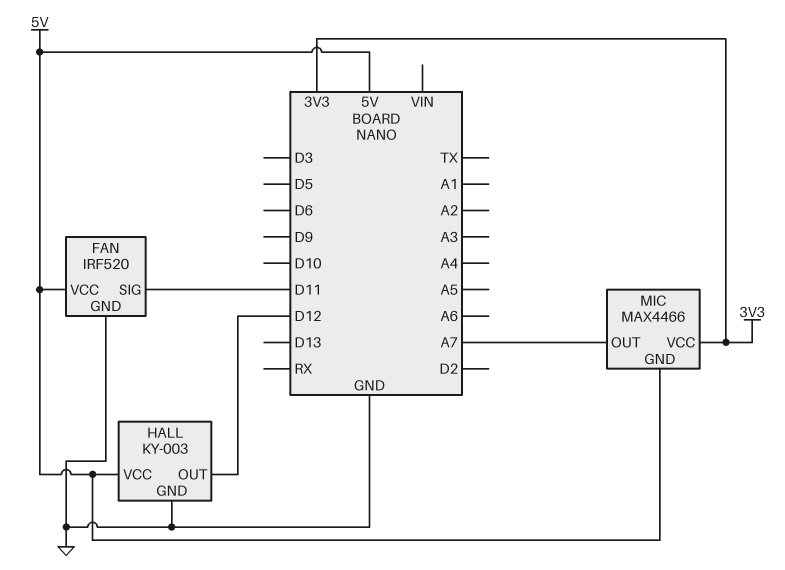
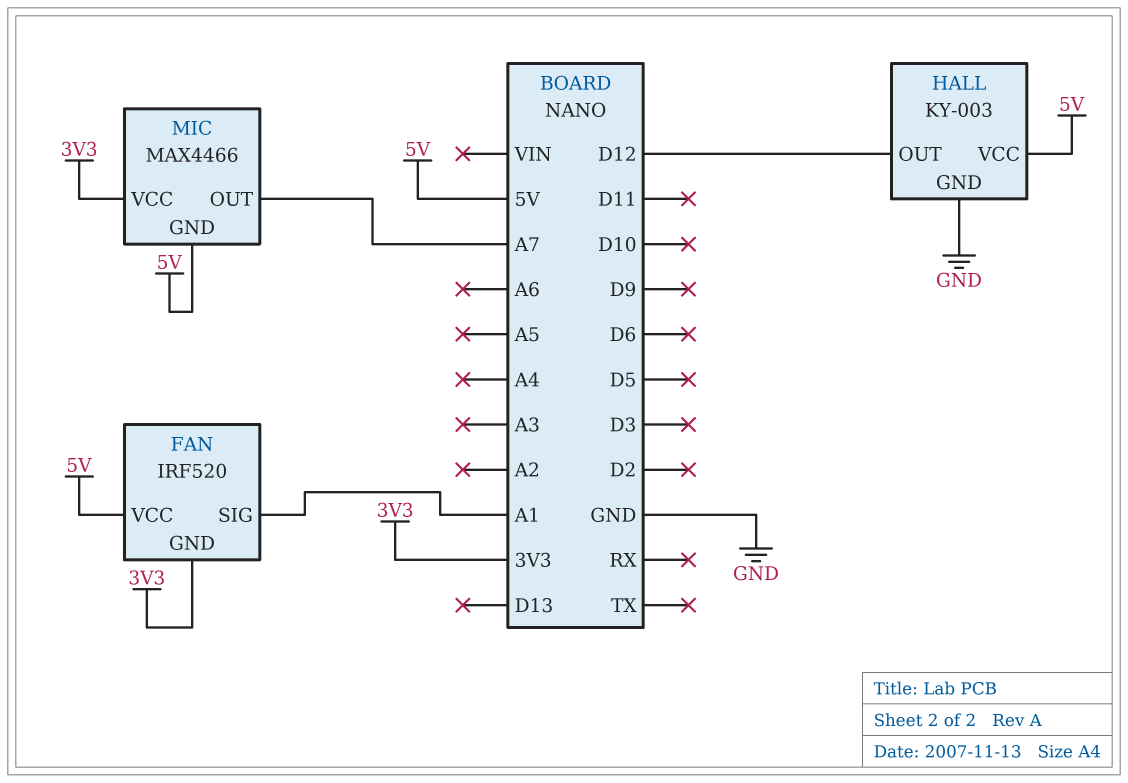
FAN pin GND: GND -> 3V3
FAN pin SIG: D11 -> A1

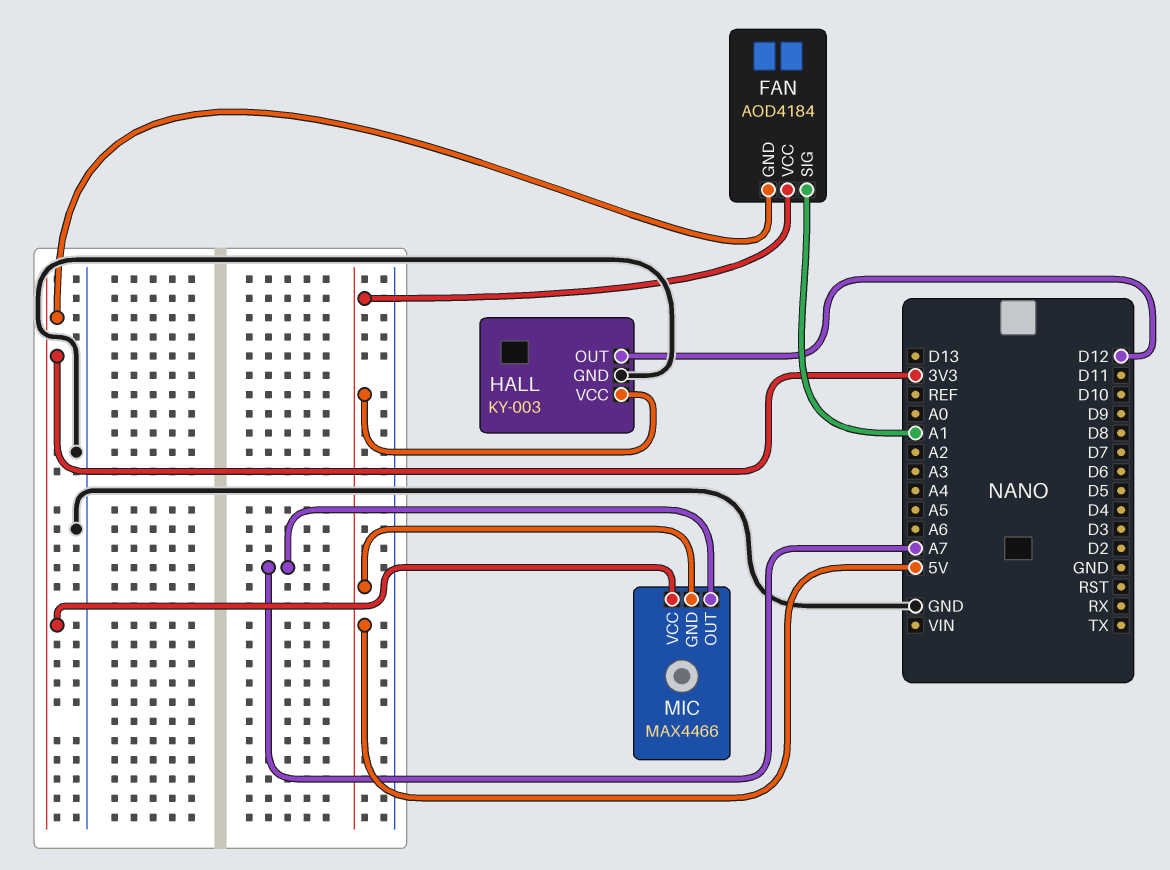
FAN: IRF520 -> AOD4184

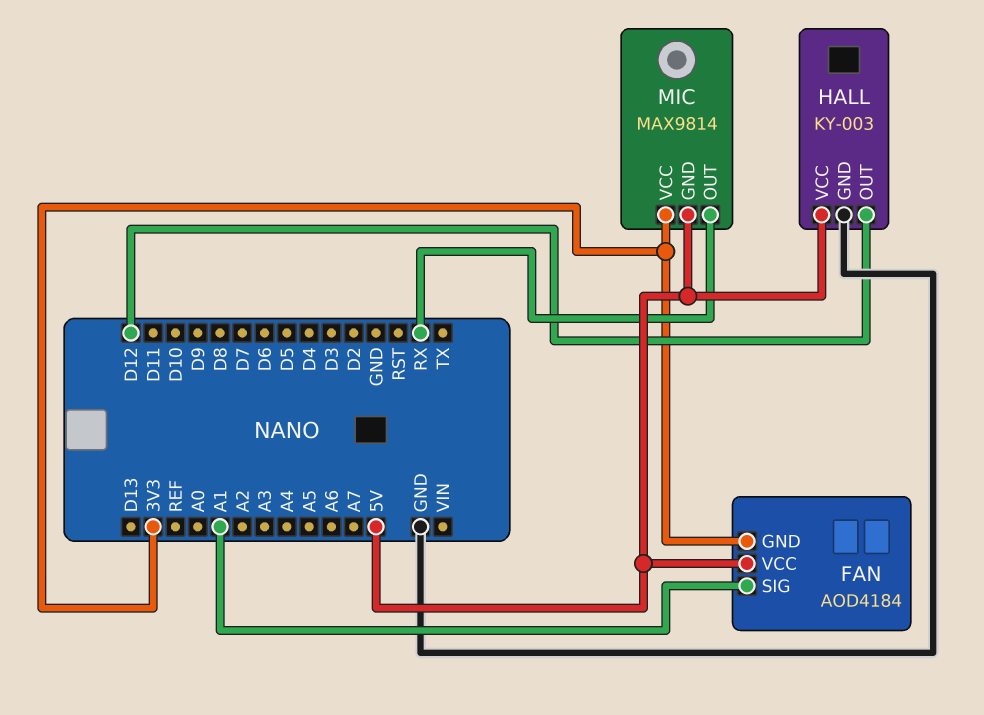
MIC: MAX4466 -> MAX9814
MIC pin OUT: A7 -> RX

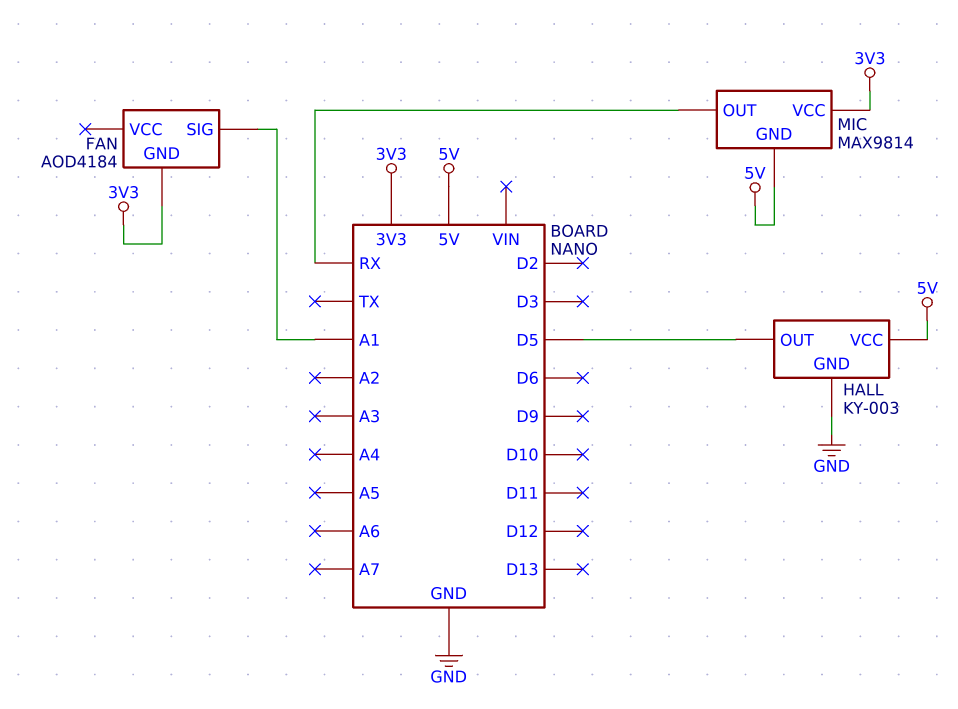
FAN pin VCC: 5V -> none
HALL pin OUT: D12 -> D5

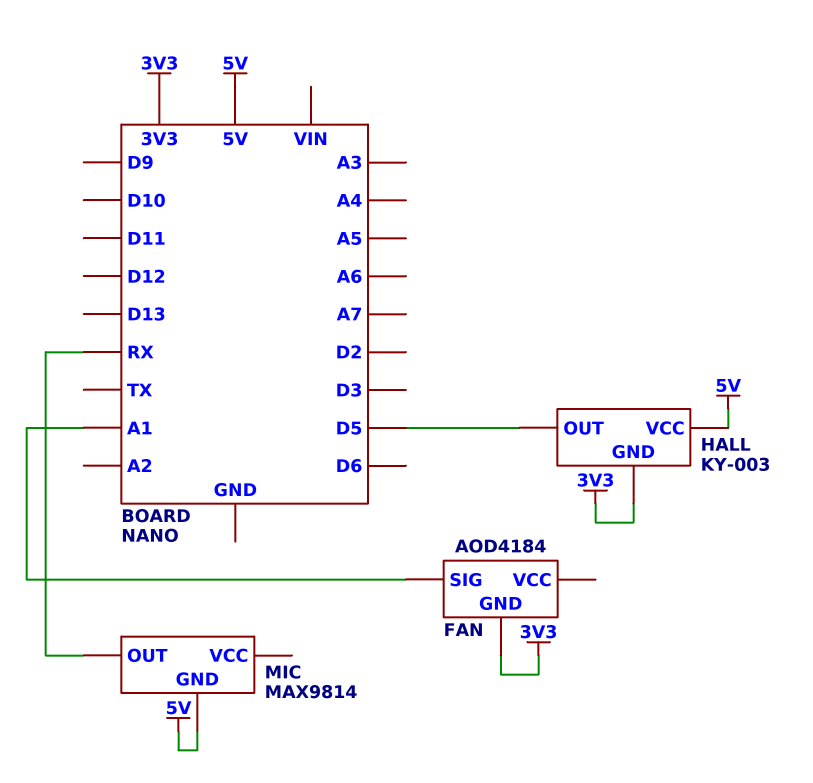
HALL pin GND: GND -> 3V3
MIC pin VCC: 3V3 -> none

